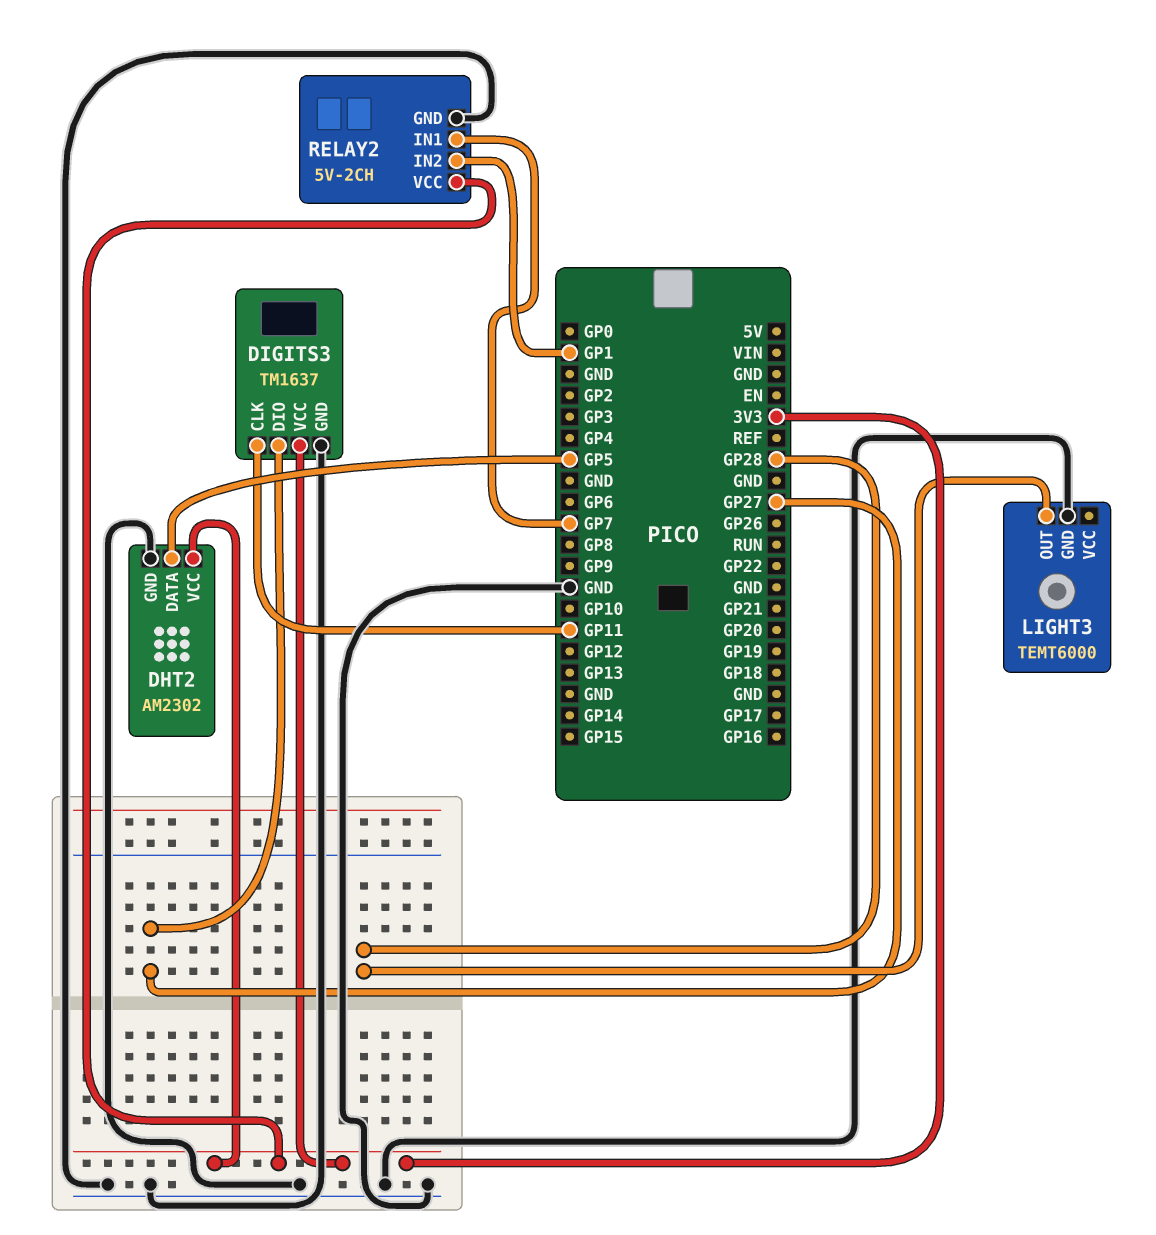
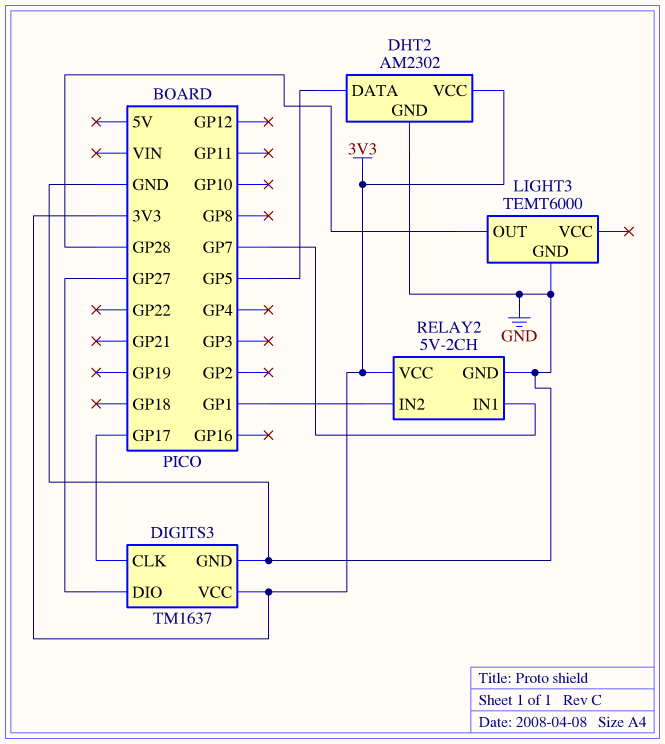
DIGITS3 pin CLK: GP11 -> GP17

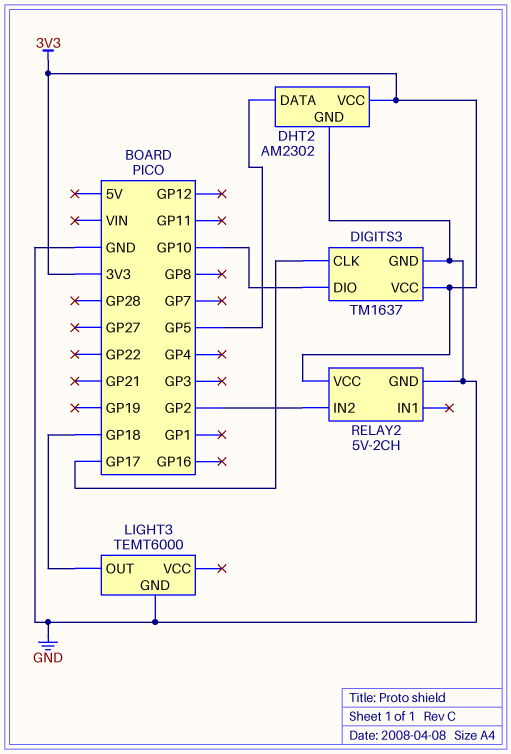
DIGITS3 pin DIO: GP27 -> GP10
LIGHT3 pin OUT: GP28 -> GP18
RELAY2 pin IN1: GP7 -> none
RELAY2 pin IN2: GP1 -> GP2

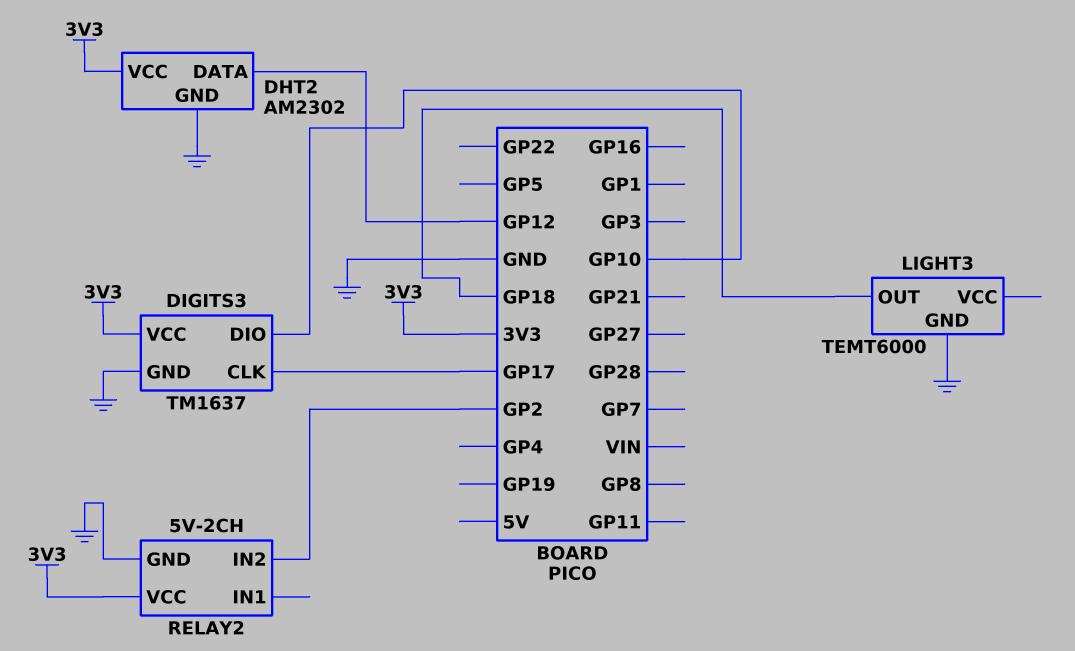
DHT2 pin DATA: GP5 -> GP12

